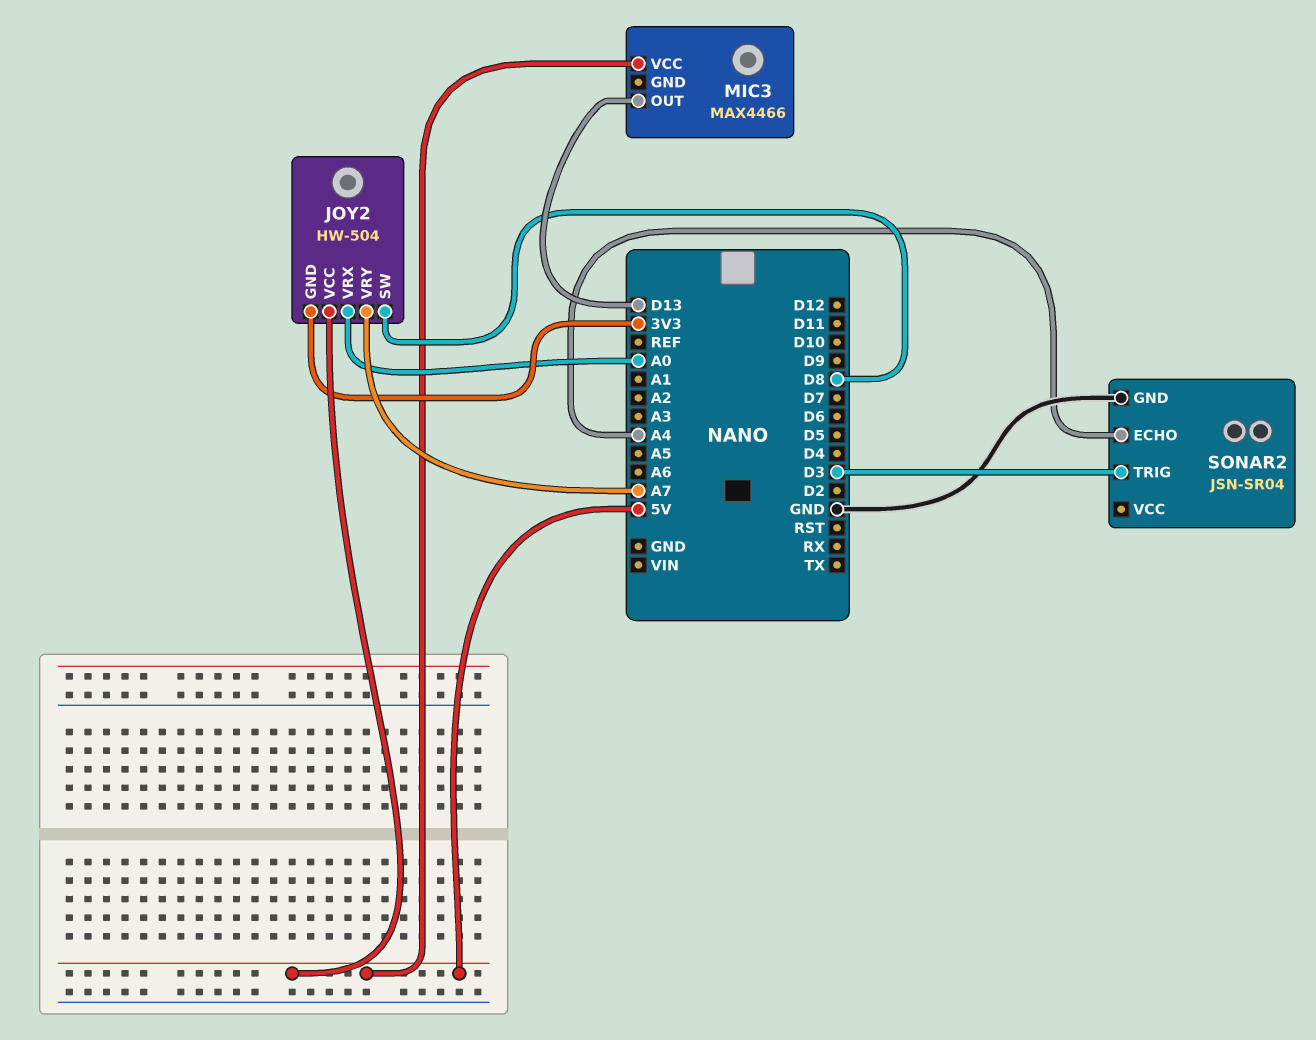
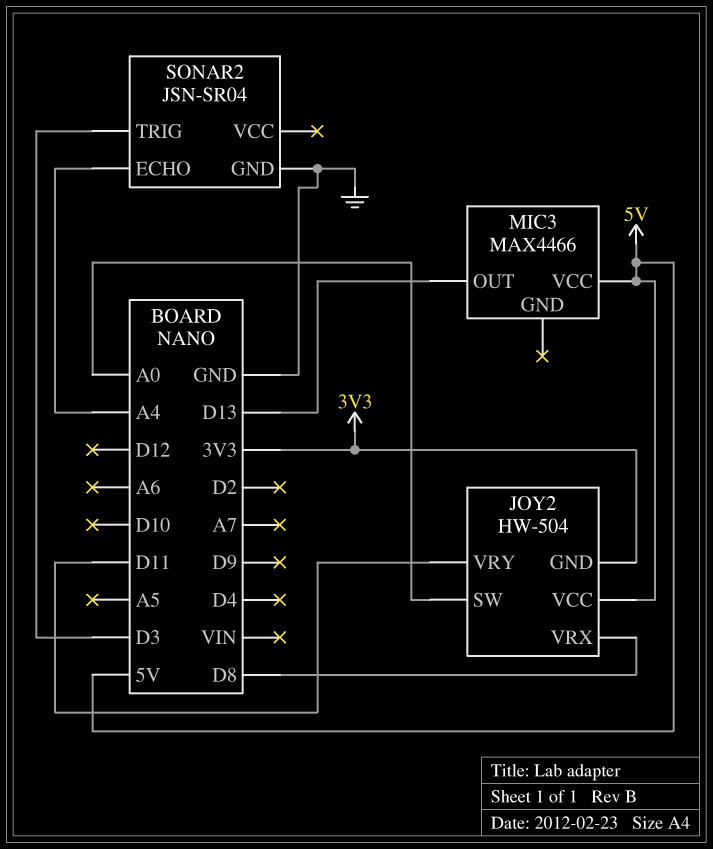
JOY2 pin SW: D8 -> A0
JOY2 pin VRX: A0 -> D8
JOY2 pin VRY: A7 -> D11

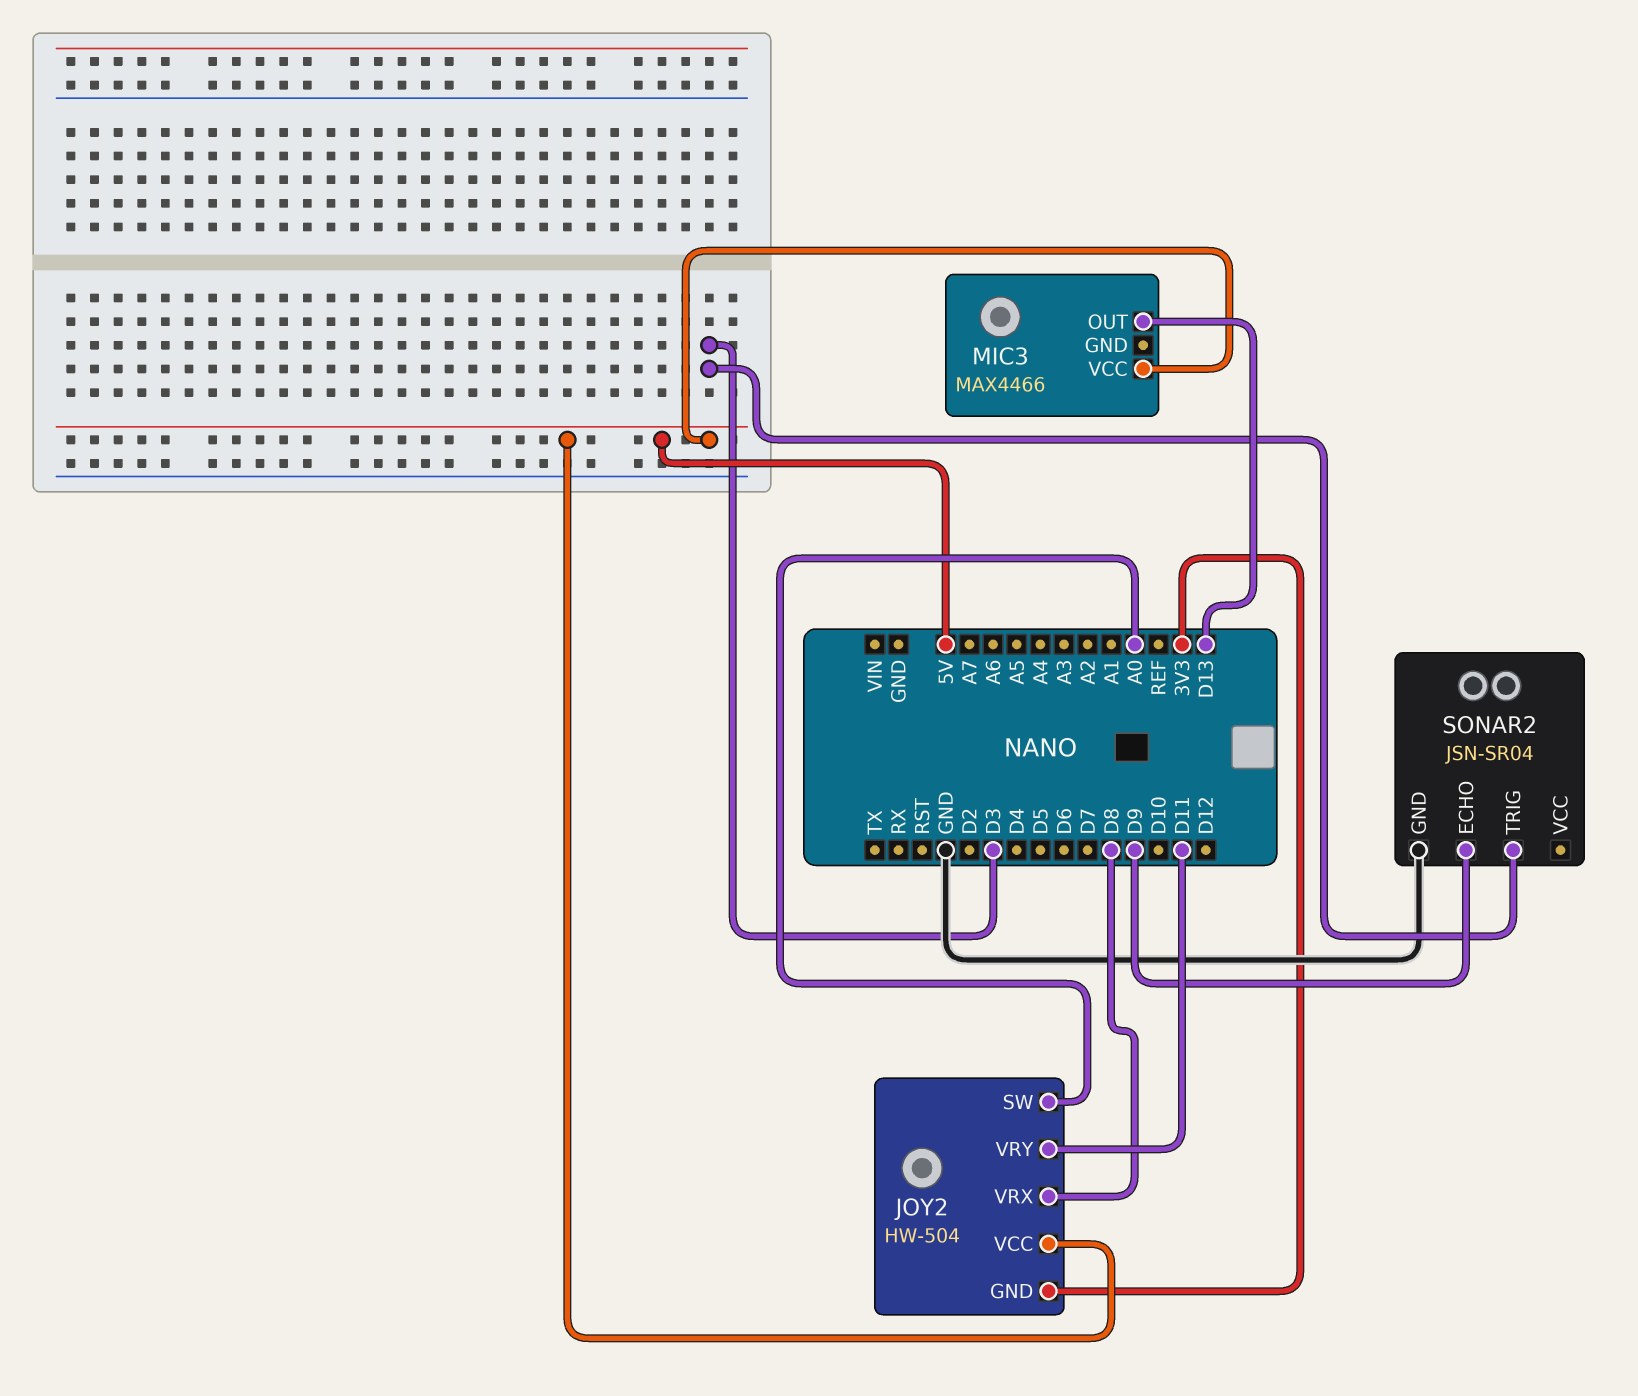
SONAR2 pin ECHO: A4 -> D9

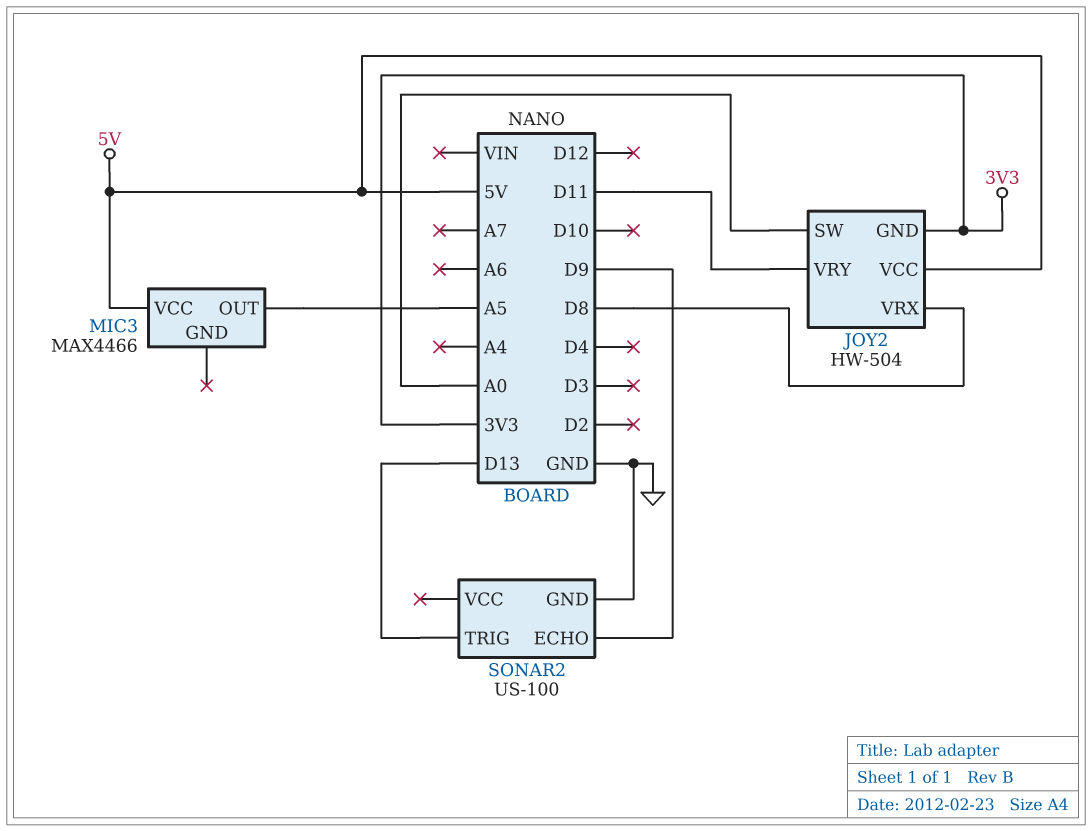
MIC3 pin OUT: D13 -> A5
SONAR2: JSN-SR04 -> US-100
SONAR2 pin TRIG: D3 -> D13

